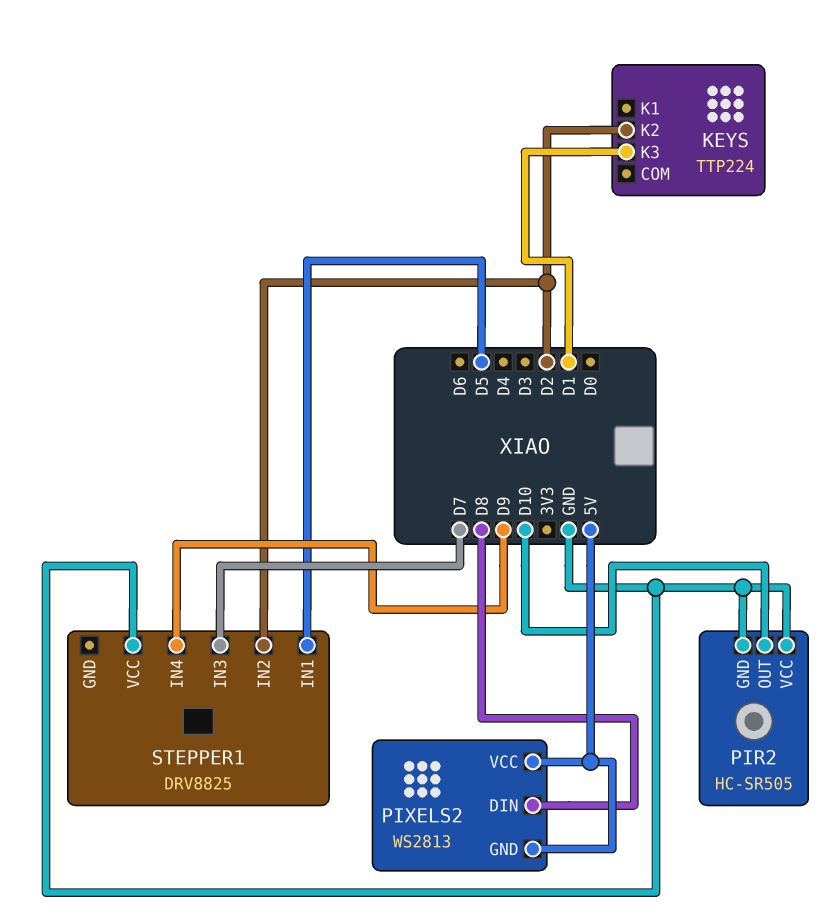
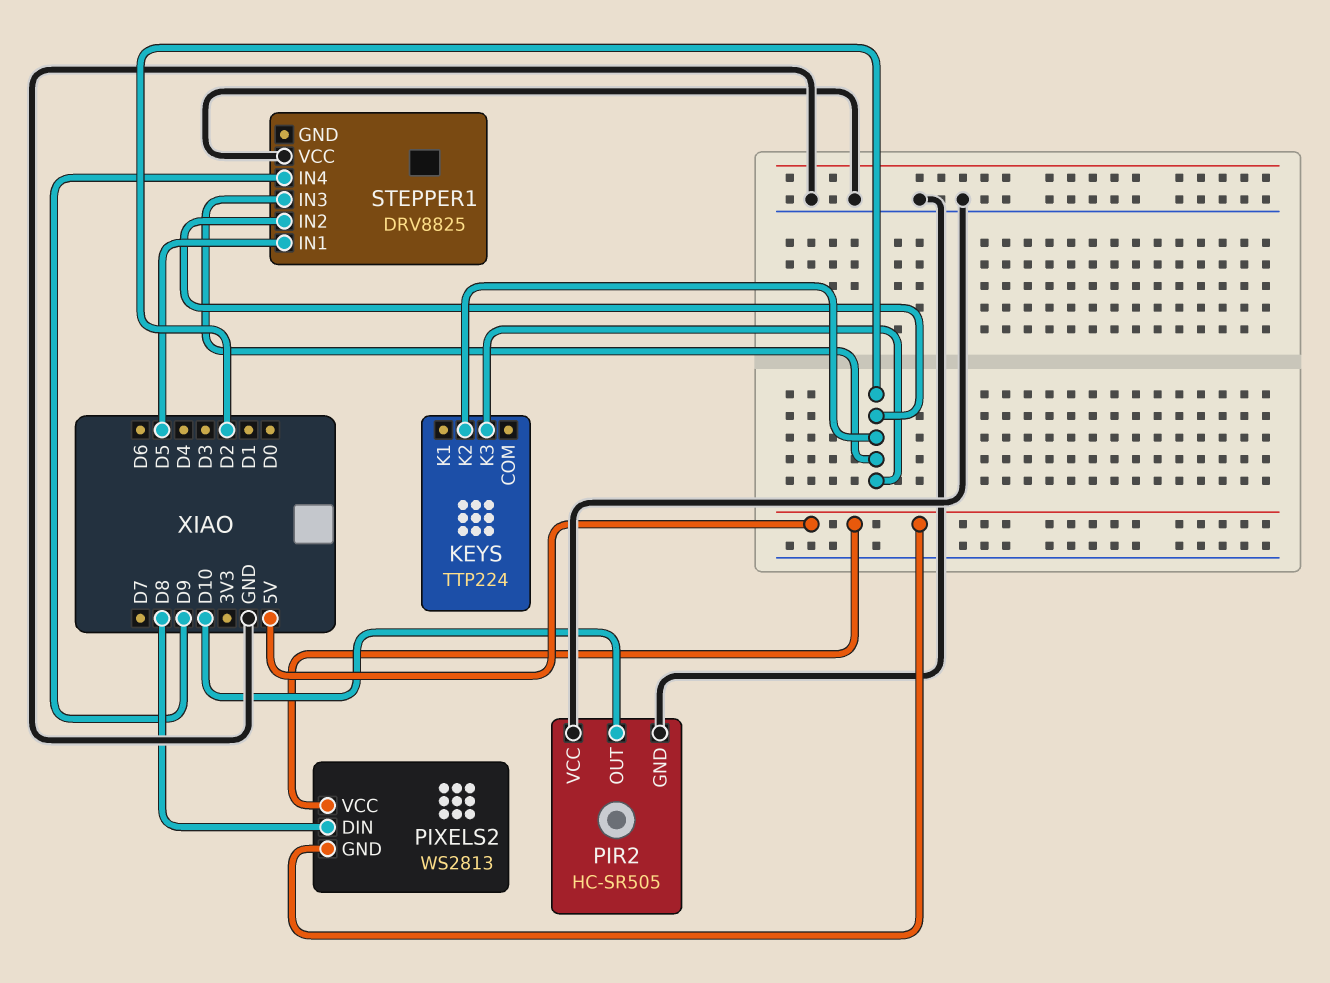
KEYS pin K3: D1 -> D2
STEPPER1 pin IN3: D7 -> D2

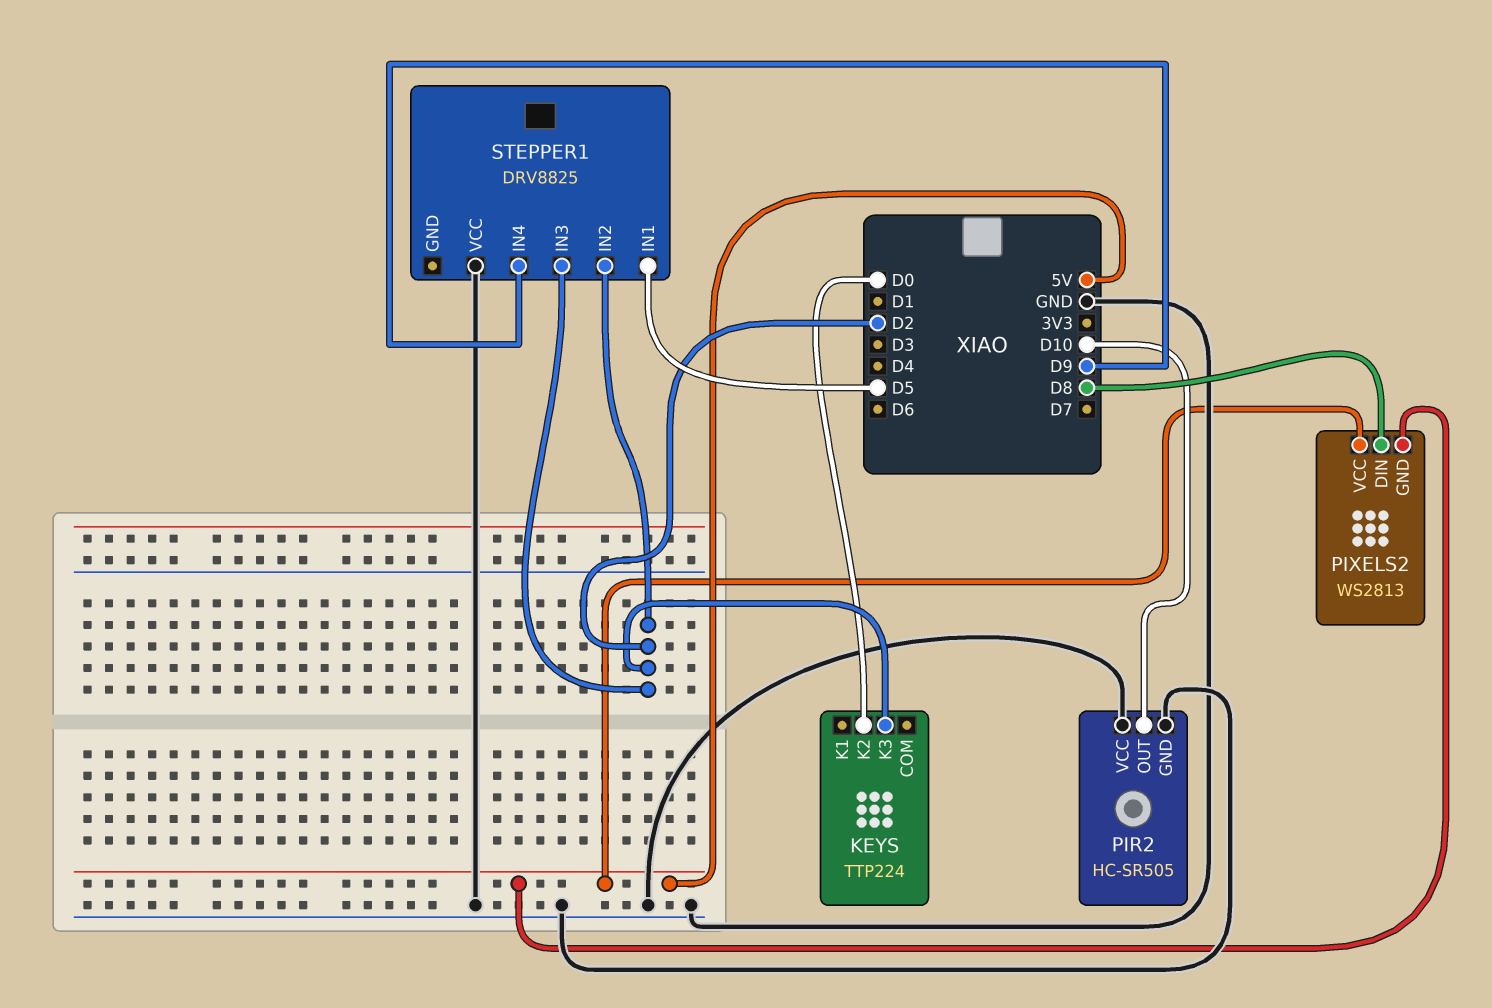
KEYS pin K2: D2 -> D0

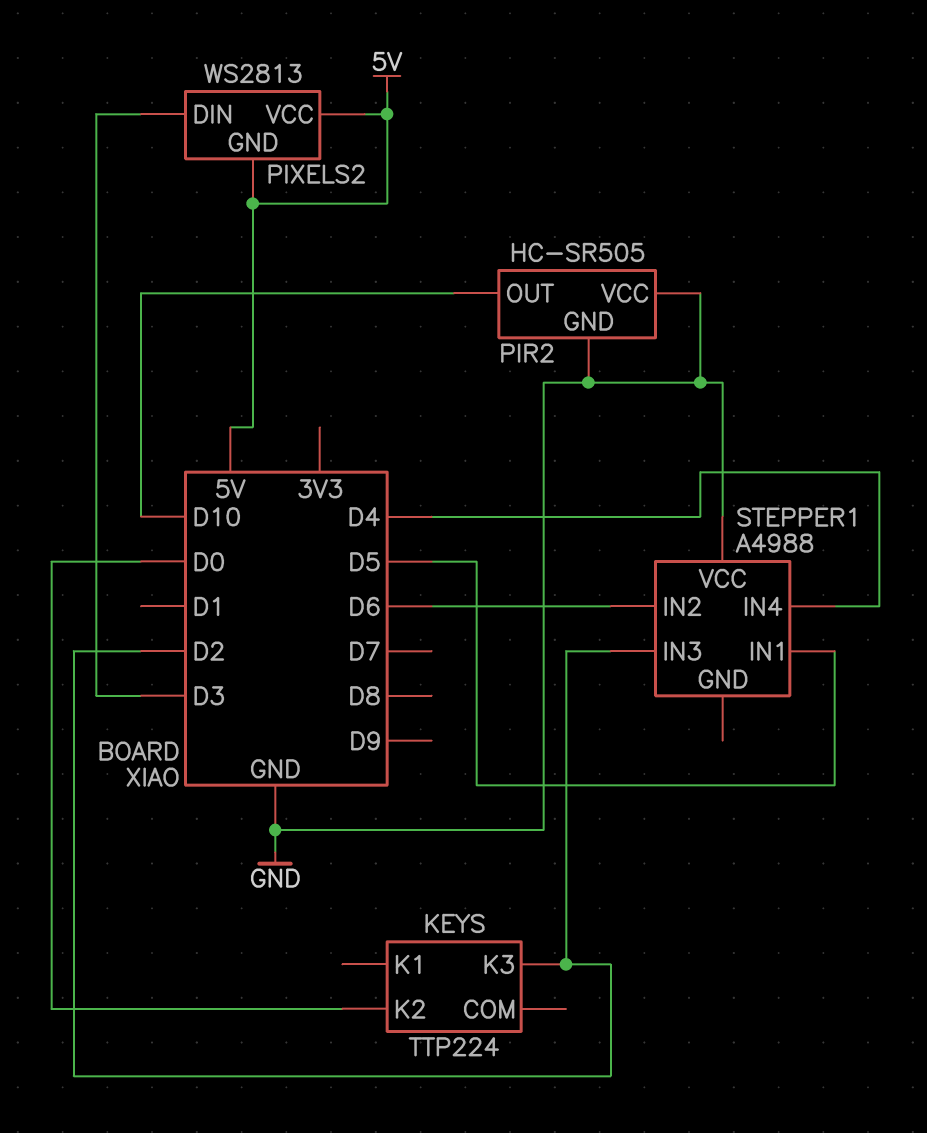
PIXELS2 pin DIN: D8 -> D3
STEPPER1: DRV8825 -> A4988
STEPPER1 pin IN2: D2 -> D6
STEPPER1 pin IN4: D9 -> D4

